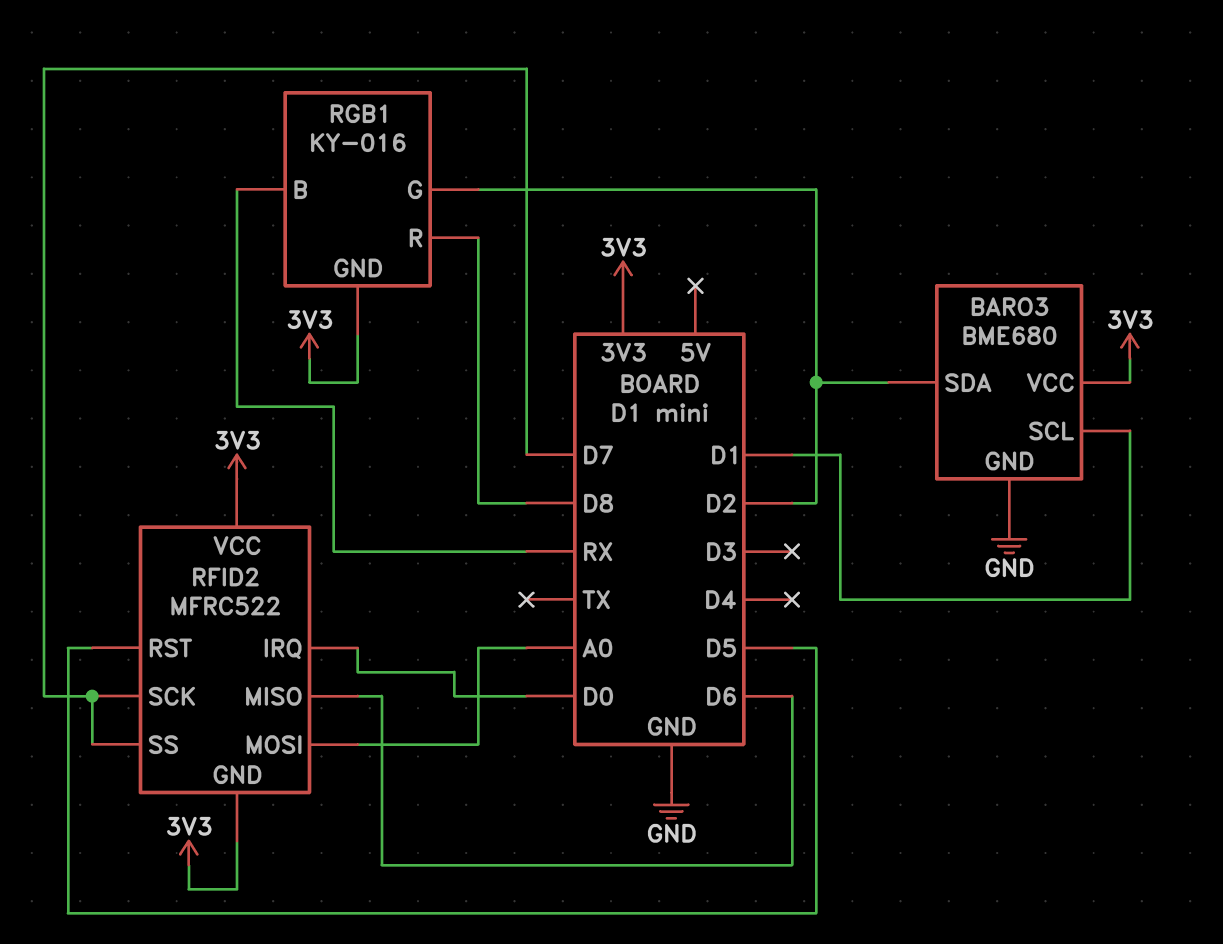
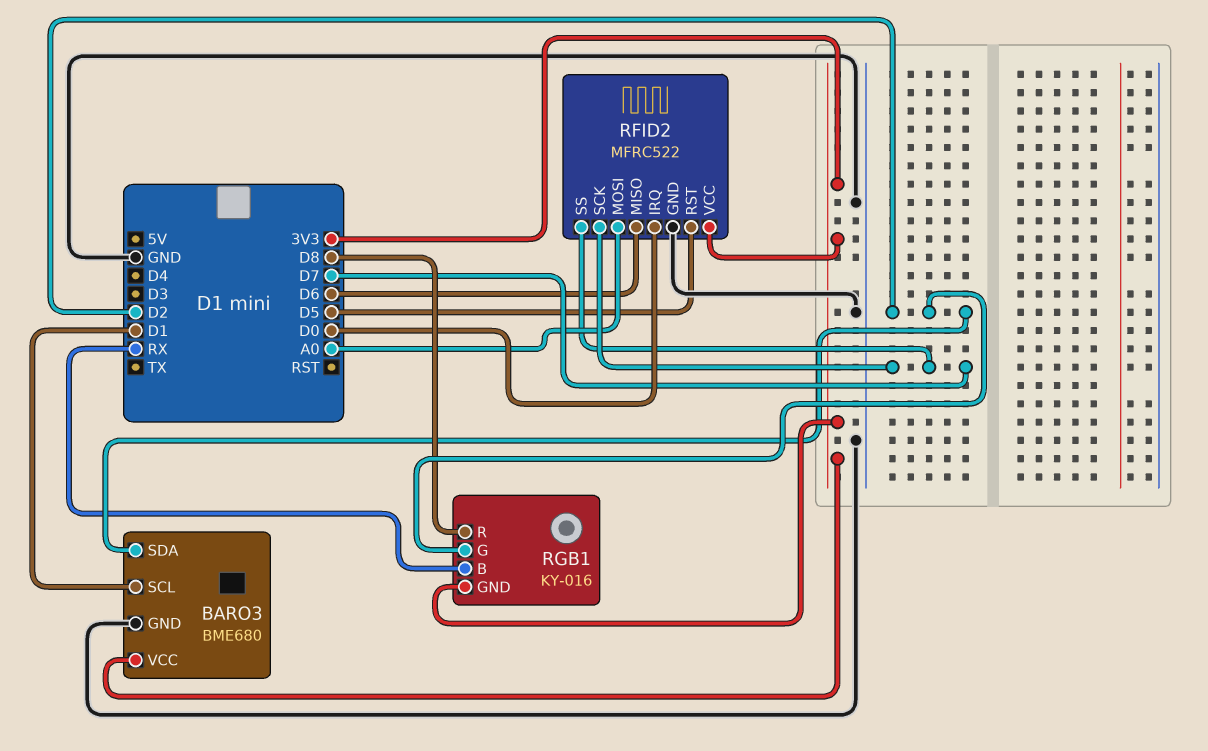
RFID2 pin GND: 3V3 -> GND

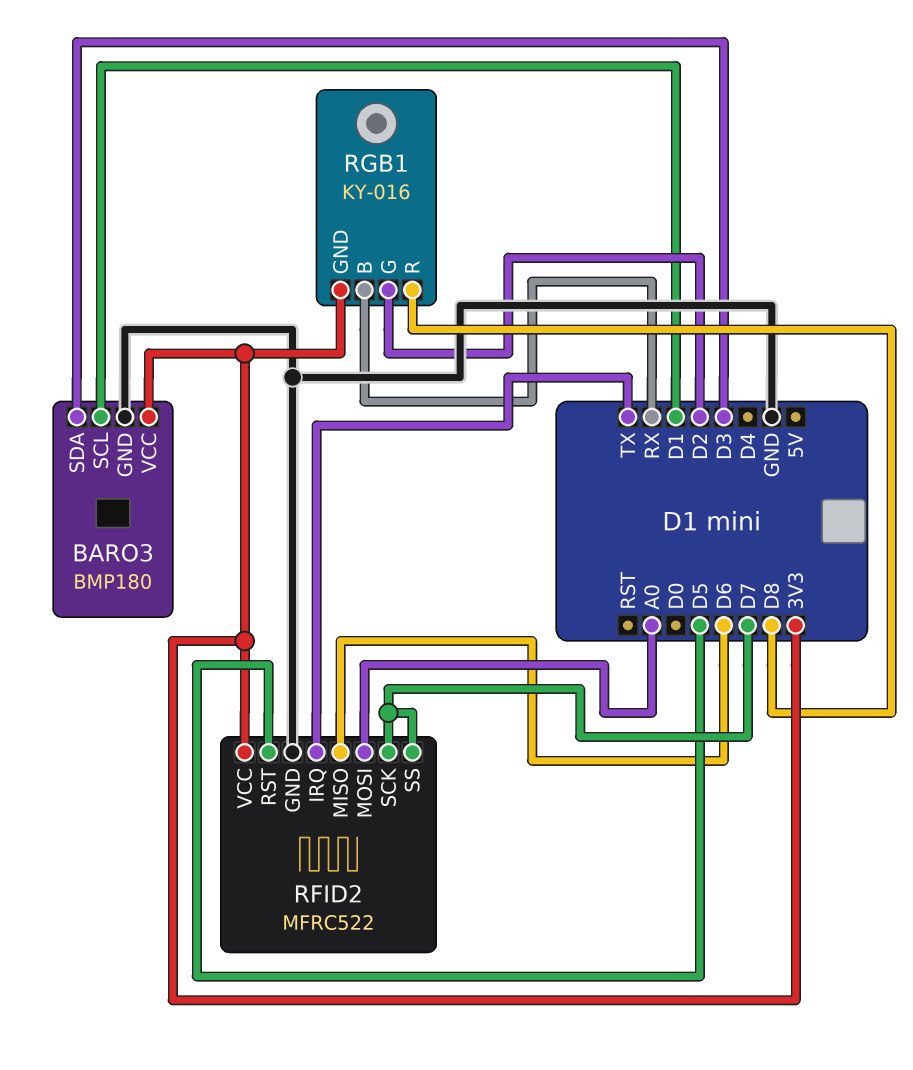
BARO3: BME680 -> BMP180
BARO3 pin SDA: D2 -> D3
RFID2 pin IRQ: D0 -> TX

